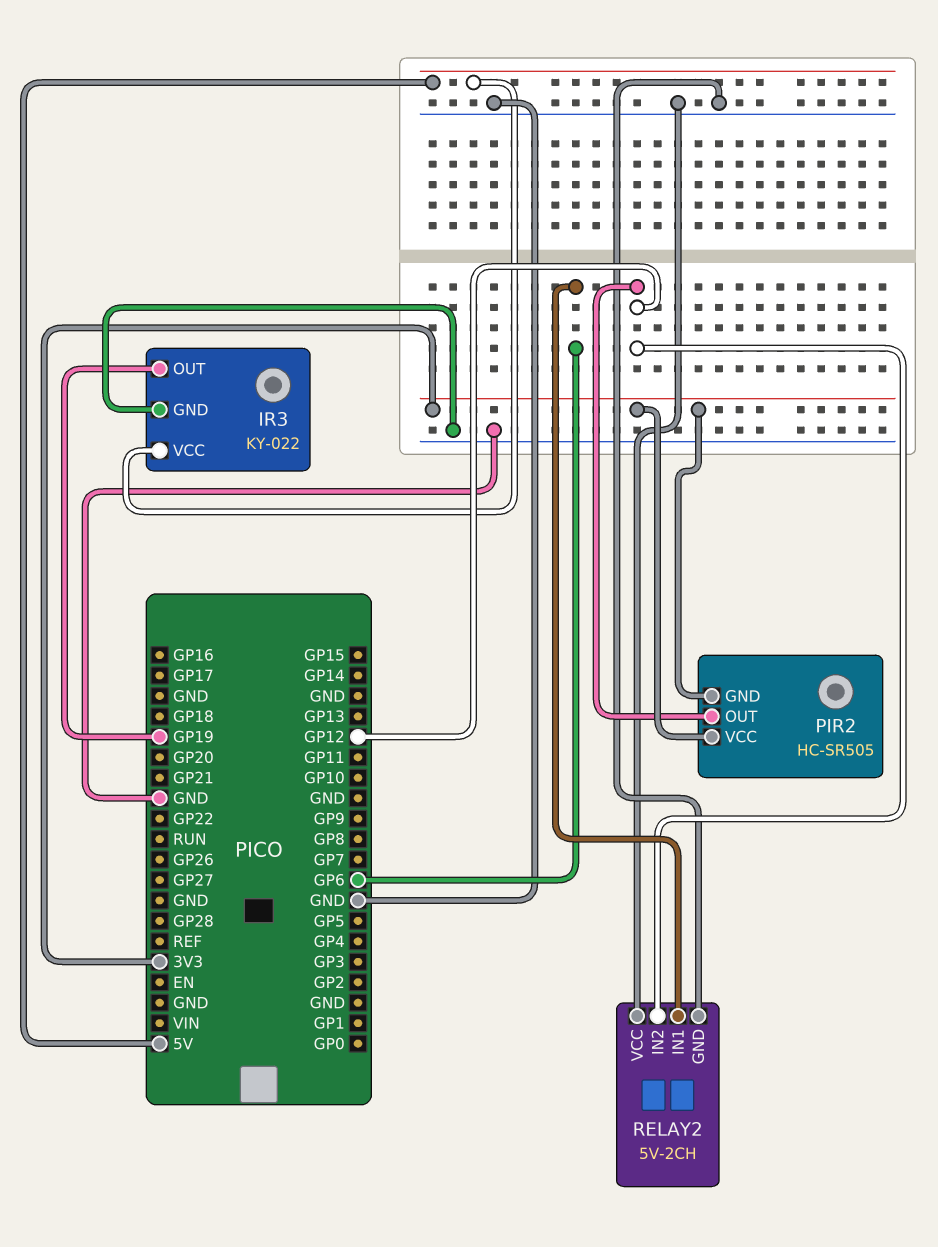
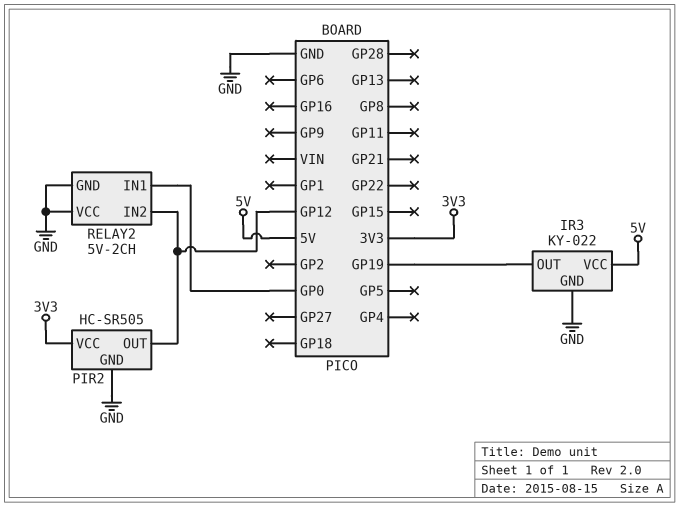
PIR2 pin GND: 3V3 -> GND
RELAY2 pin IN1: GP6 -> GP0

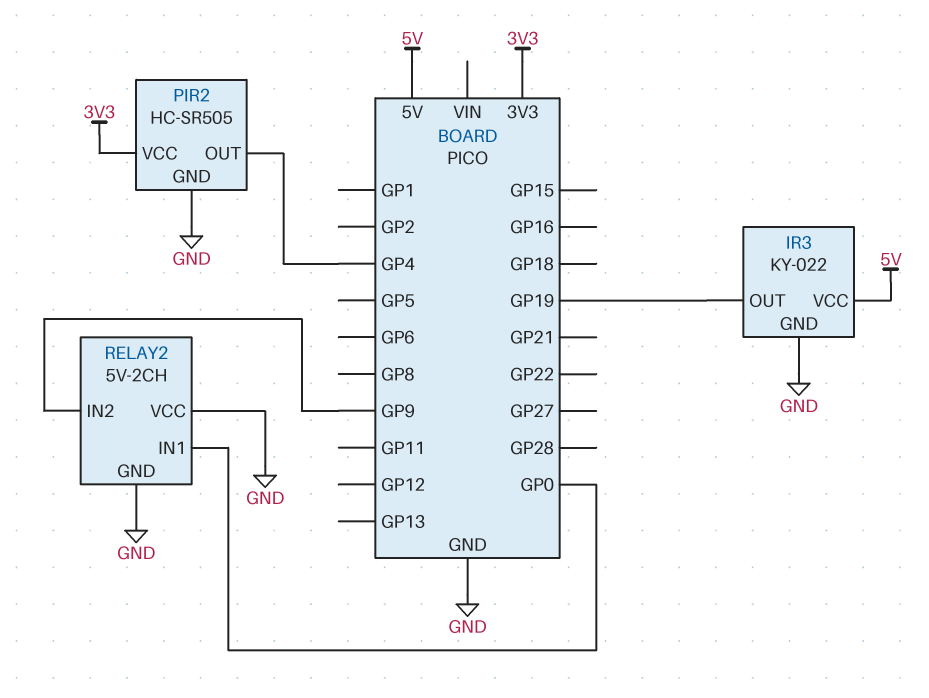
PIR2 pin OUT: GP12 -> GP4
RELAY2 pin IN2: GP12 -> GP9

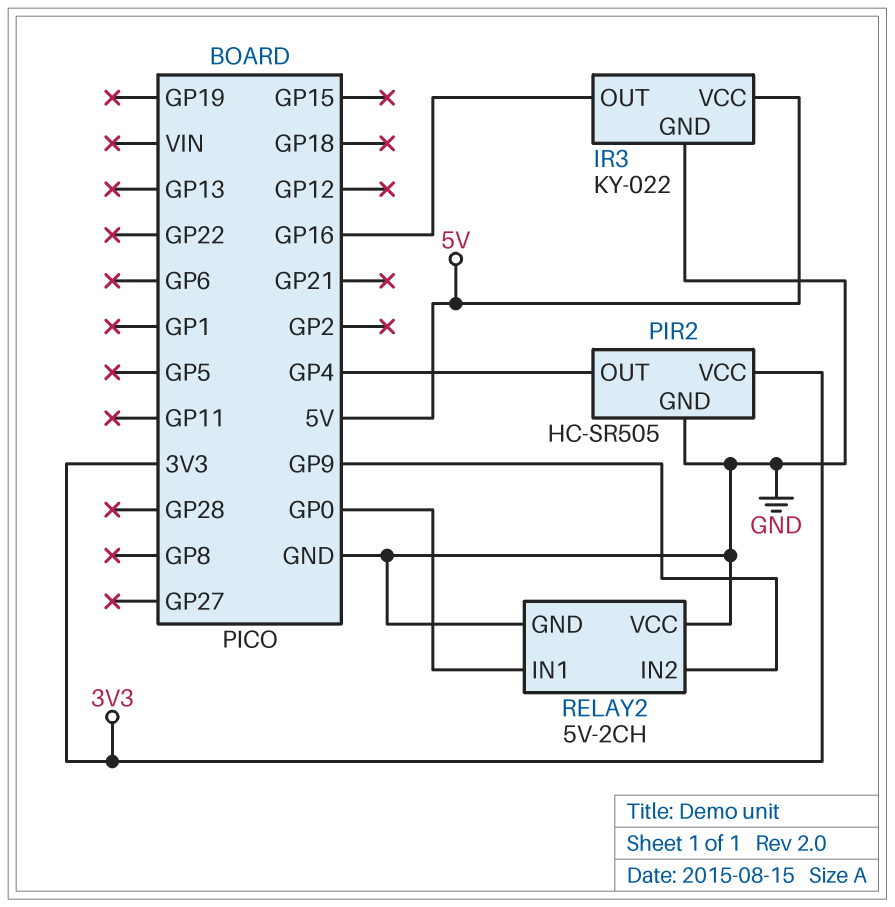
IR3 pin OUT: GP19 -> GP16

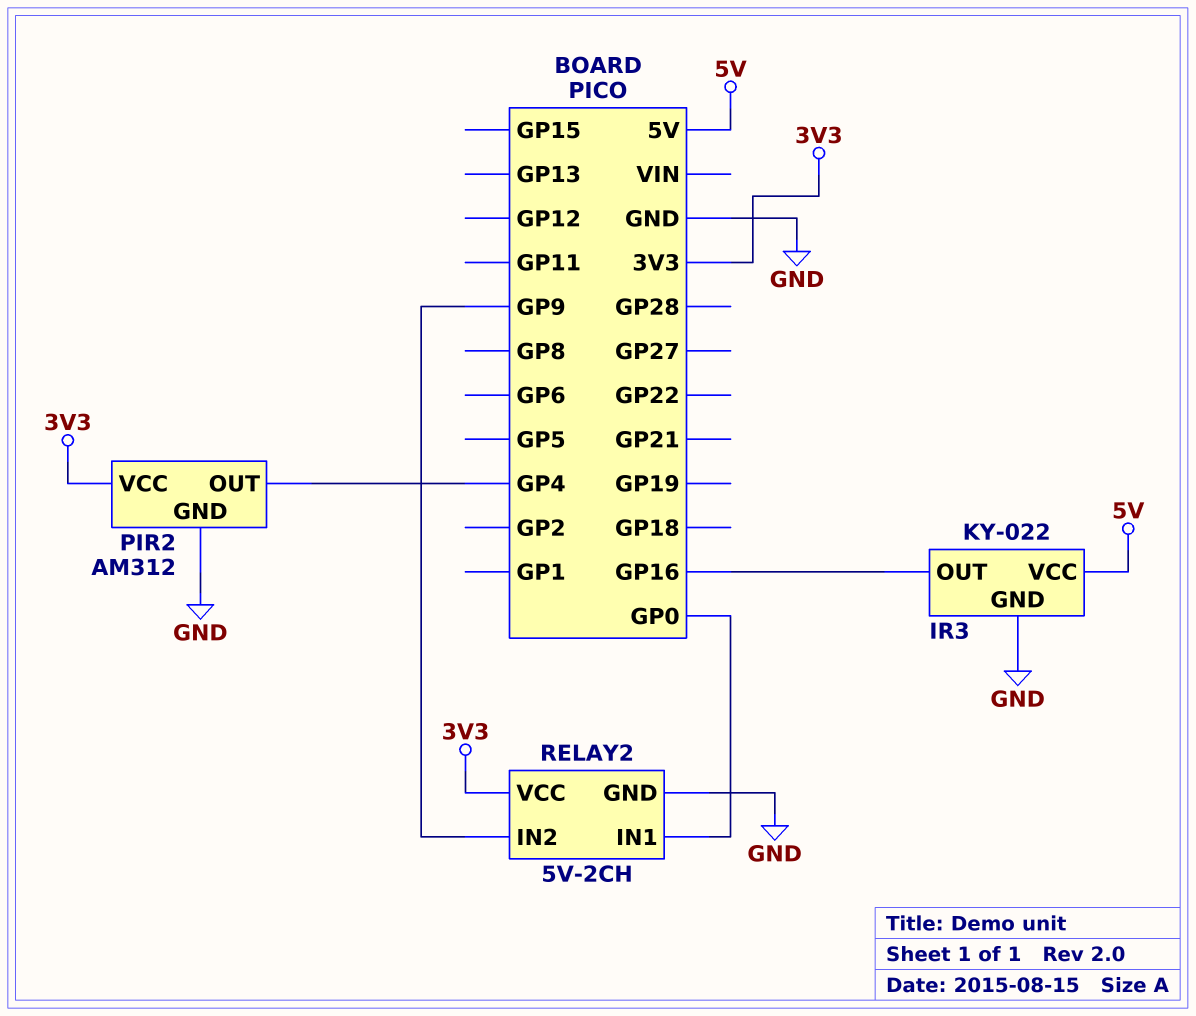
PIR2: HC-SR505 -> AM312
RELAY2 pin VCC: GND -> 3V3

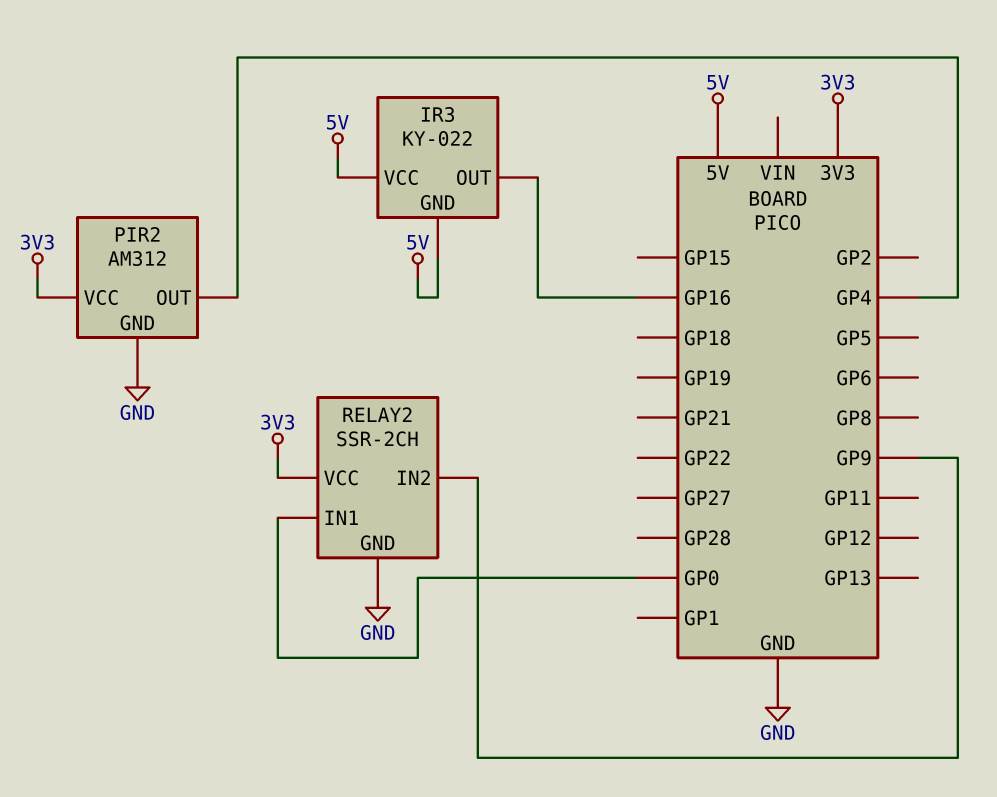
IR3 pin GND: GND -> 5V
RELAY2: 5V-2CH -> SSR-2CH

